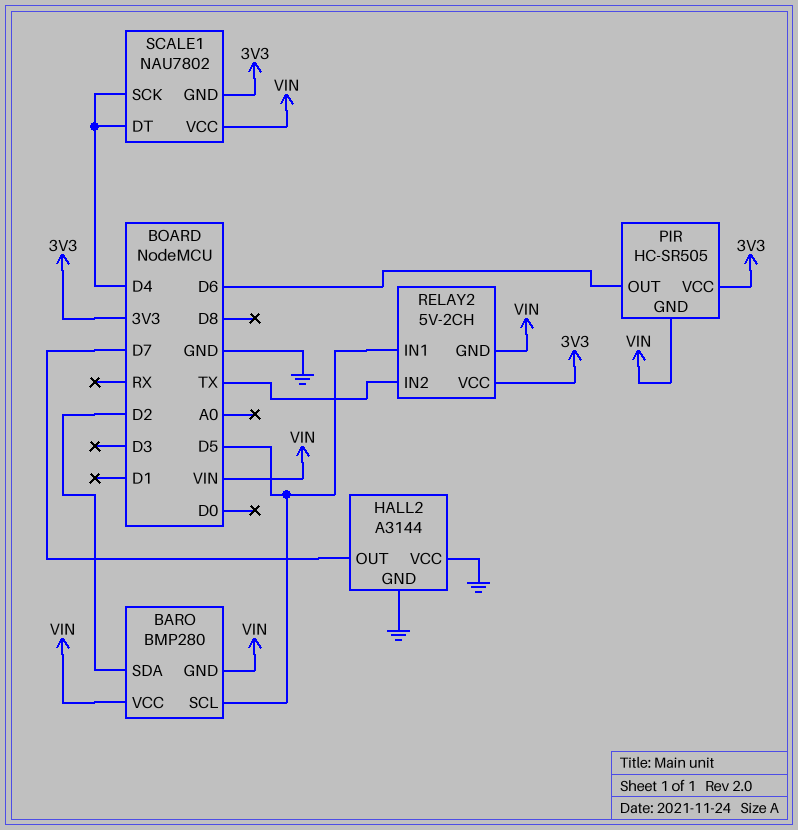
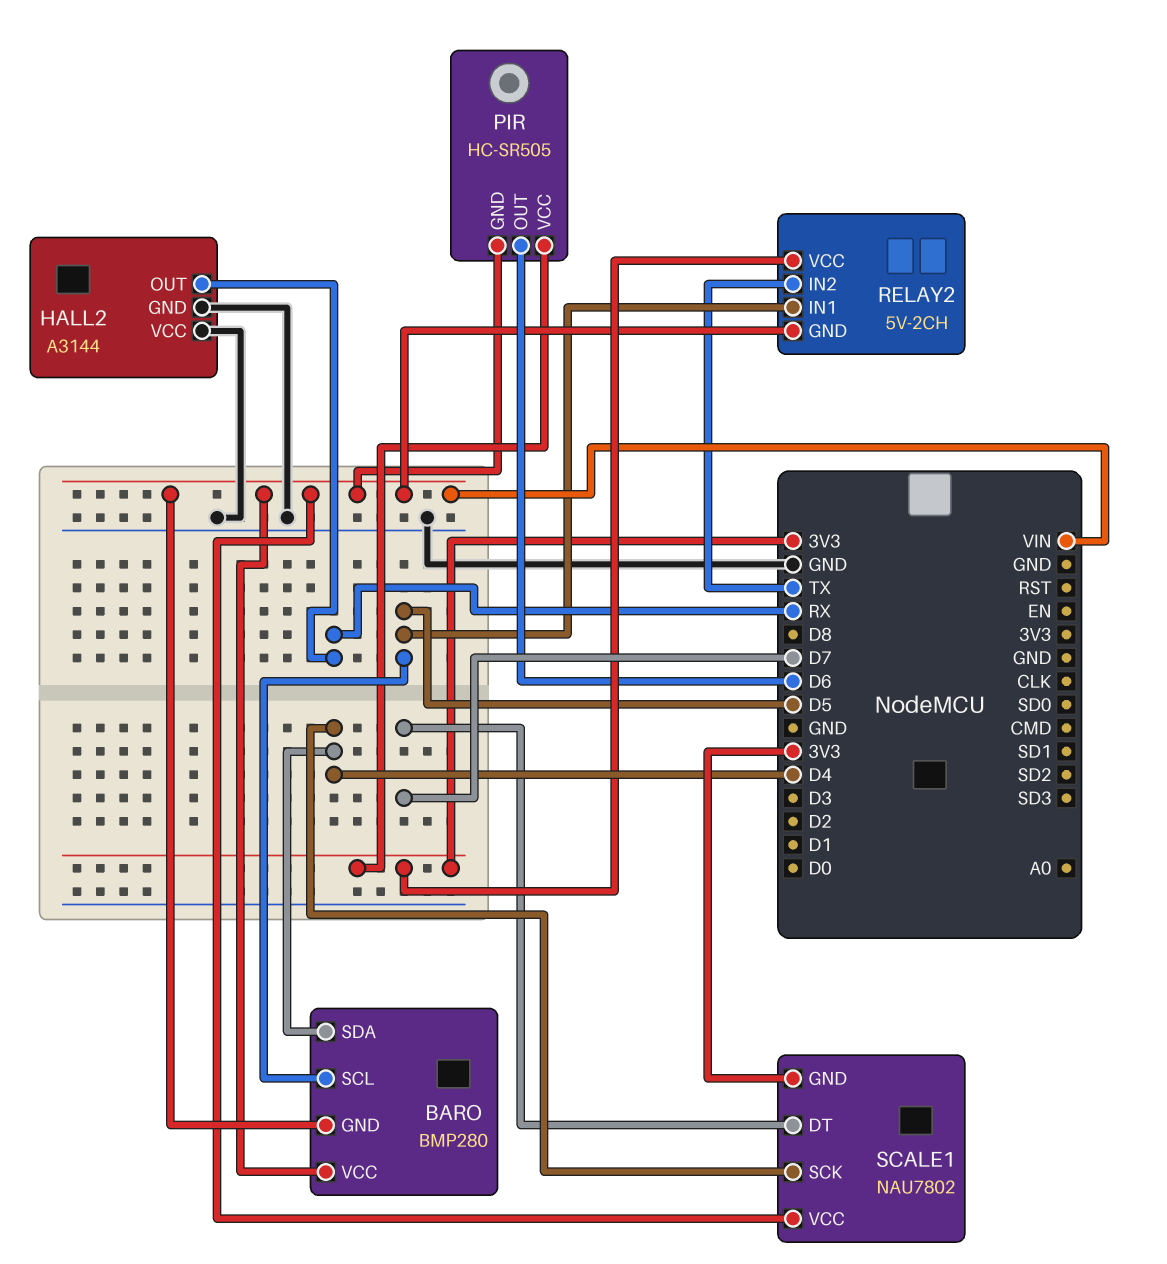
BARO pin SDA: D2 -> D4
HALL2 pin OUT: D7 -> RX
SCALE1 pin DT: D4 -> D7

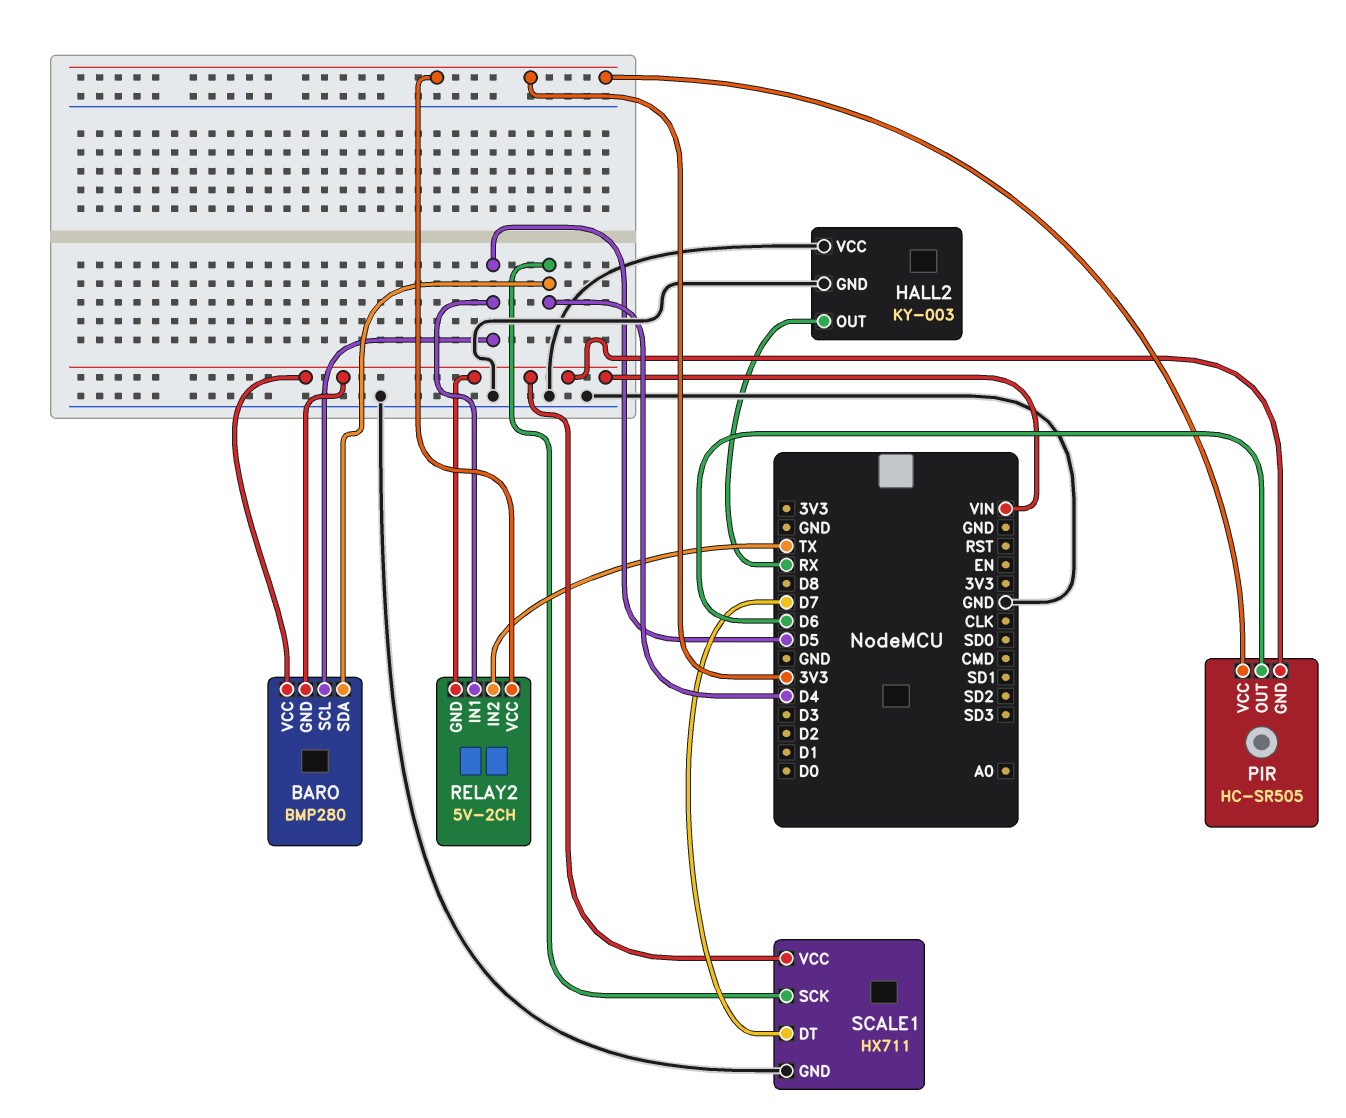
HALL2: A3144 -> KY-003
SCALE1: NAU7802 -> HX711
SCALE1 pin GND: 3V3 -> GND

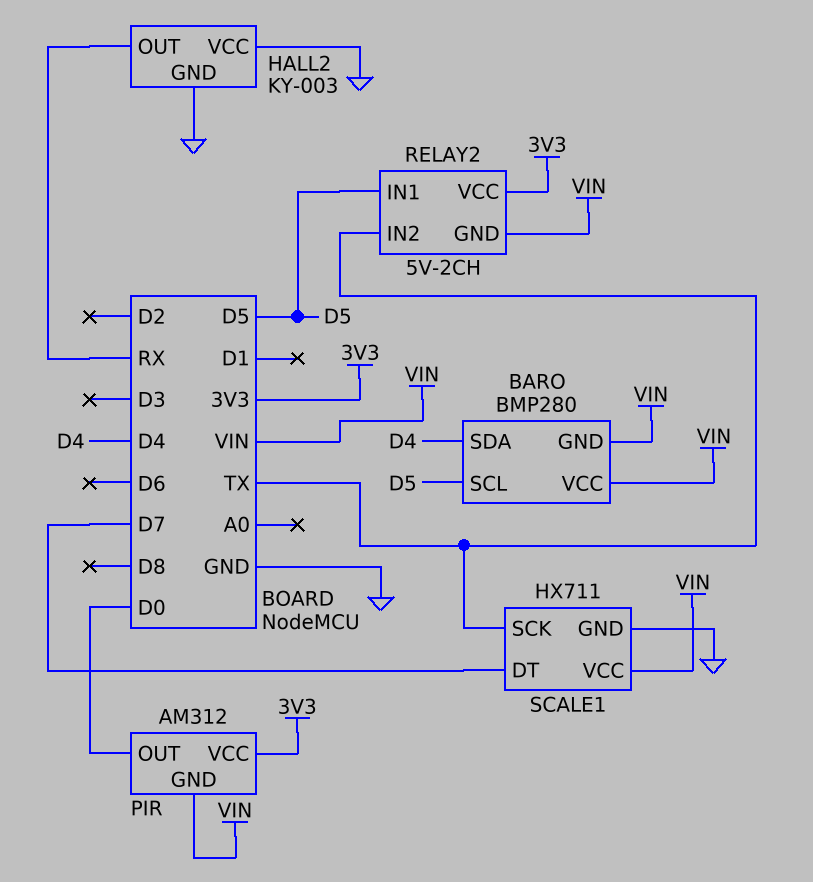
PIR: HC-SR505 -> AM312
PIR pin OUT: D6 -> D0
SCALE1 pin SCK: D4 -> TX

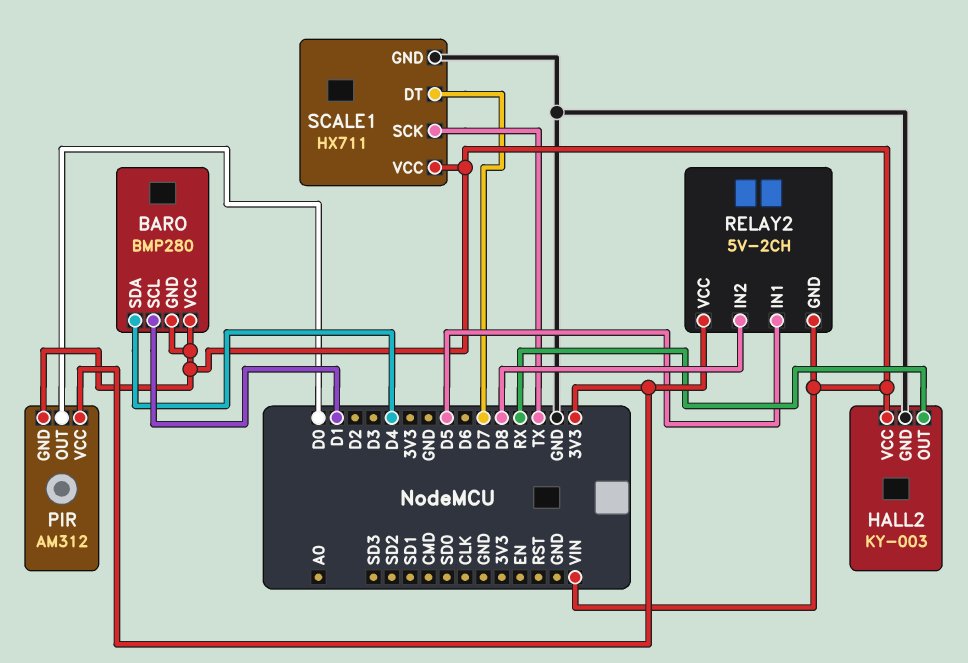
BARO pin SCL: D5 -> D1
HALL2 pin VCC: GND -> VIN
RELAY2 pin IN2: TX -> D8

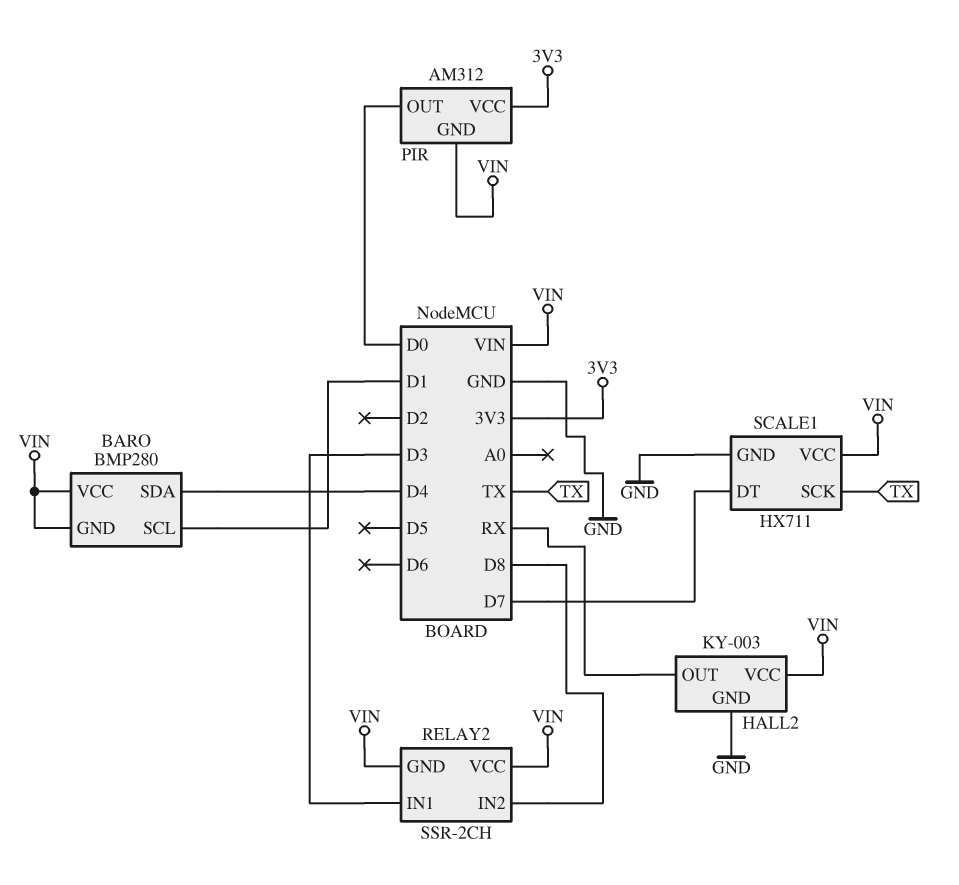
RELAY2: 5V-2CH -> SSR-2CH
RELAY2 pin IN1: D5 -> D3
RELAY2 pin VCC: 3V3 -> VIN

